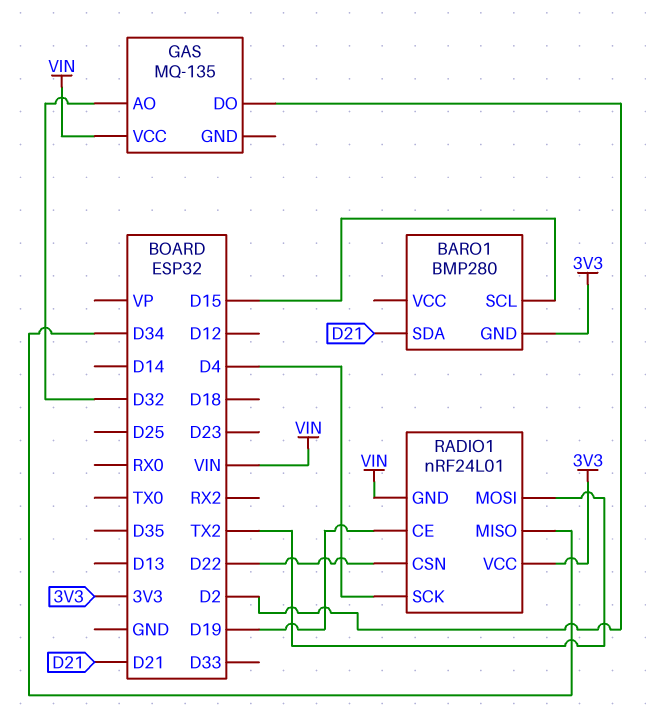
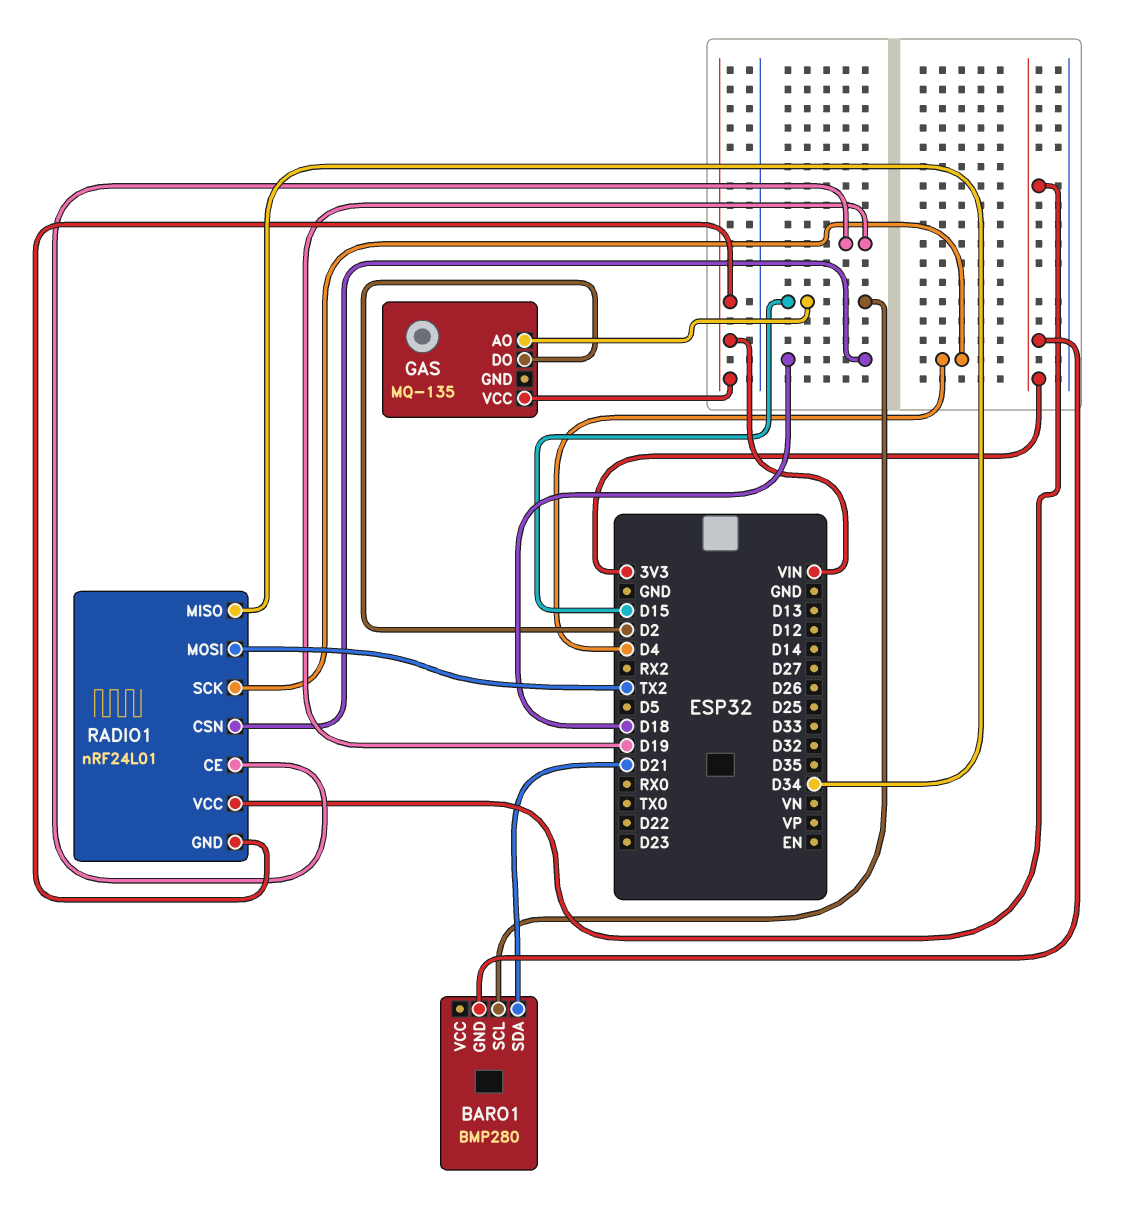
GAS pin AO: D32 -> D15
RADIO1 pin CSN: D22 -> D18

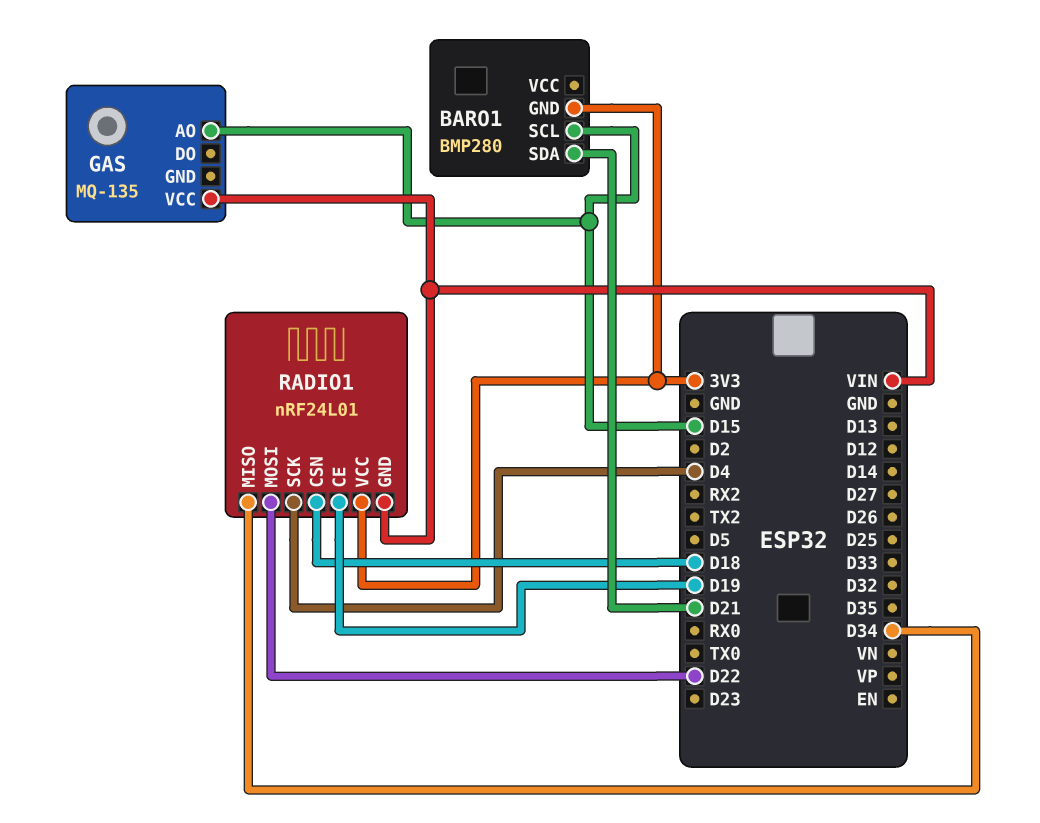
GAS pin DO: D2 -> none
RADIO1 pin MOSI: TX2 -> D22

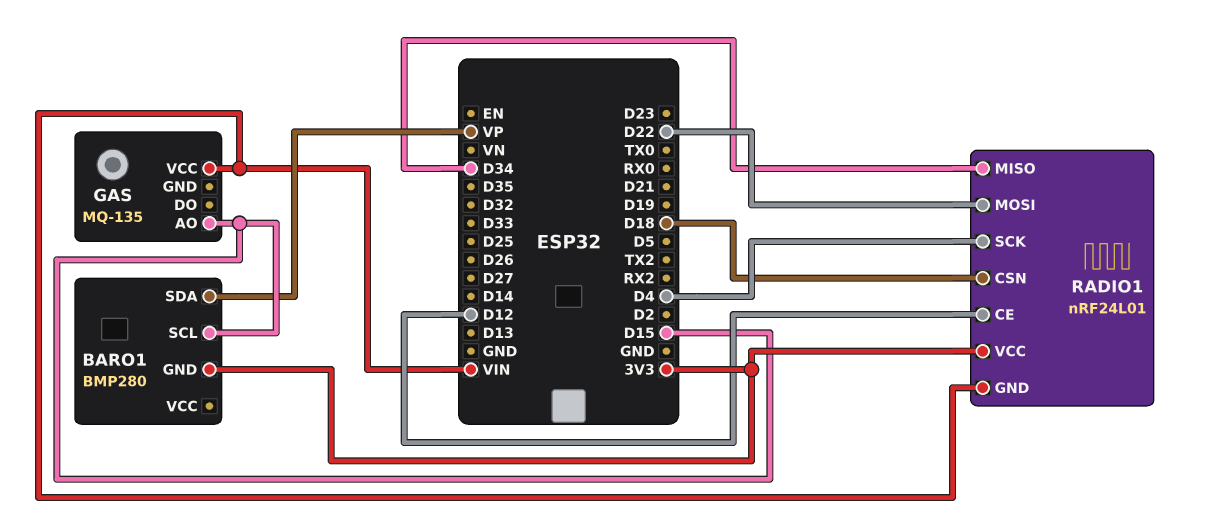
BARO1 pin SDA: D21 -> VP
RADIO1 pin CE: D19 -> D12

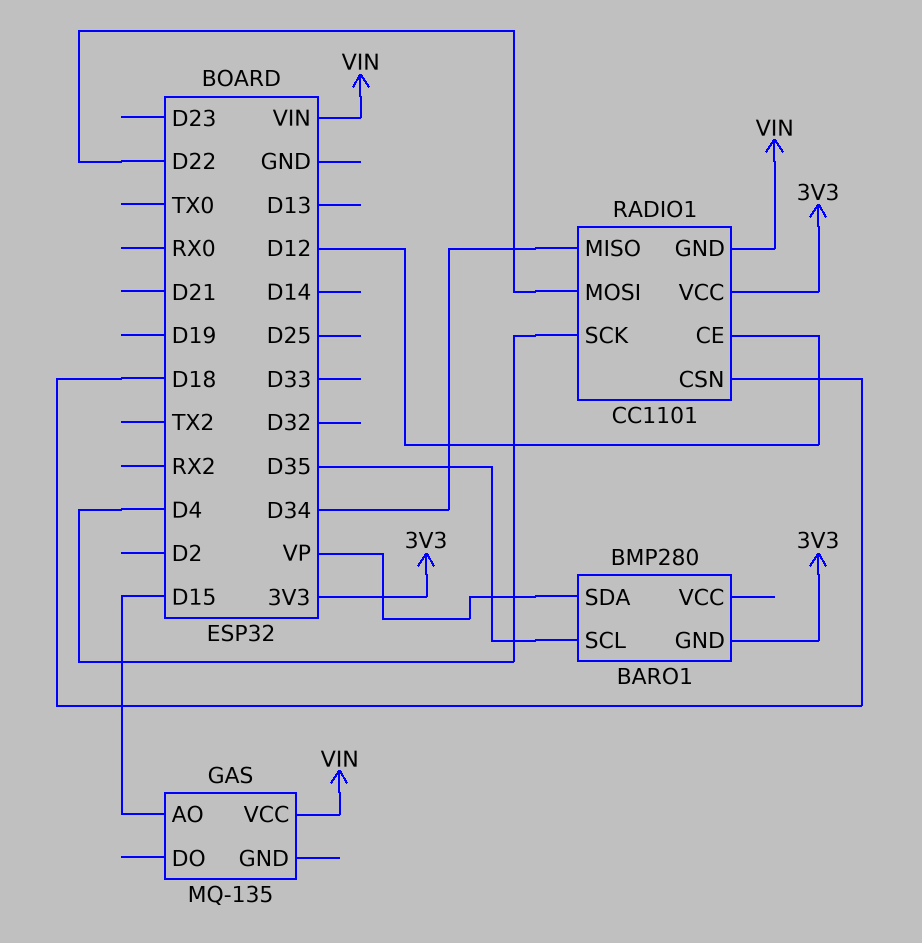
BARO1 pin SCL: D15 -> D35
RADIO1: nRF24L01 -> CC1101

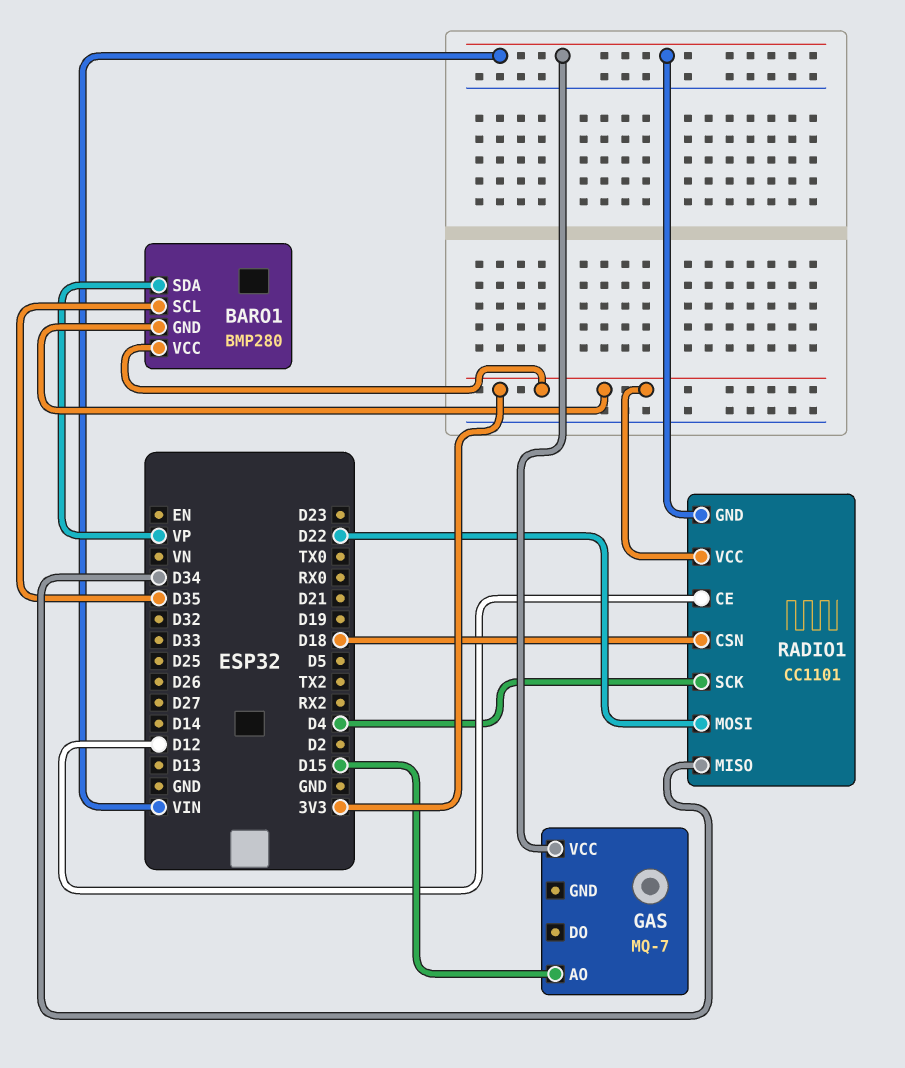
BARO1 pin VCC: none -> 3V3
GAS: MQ-135 -> MQ-7

